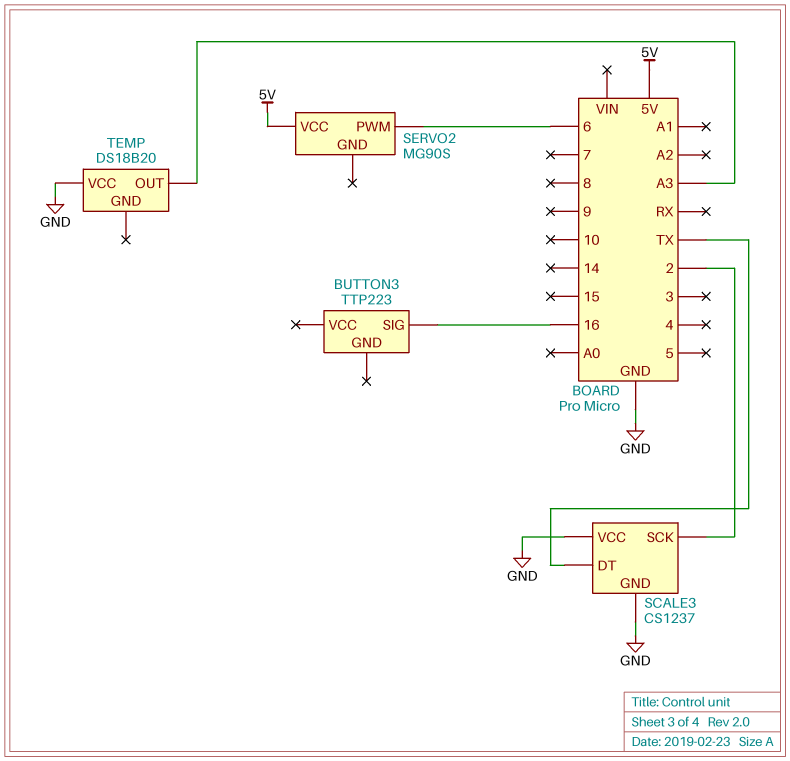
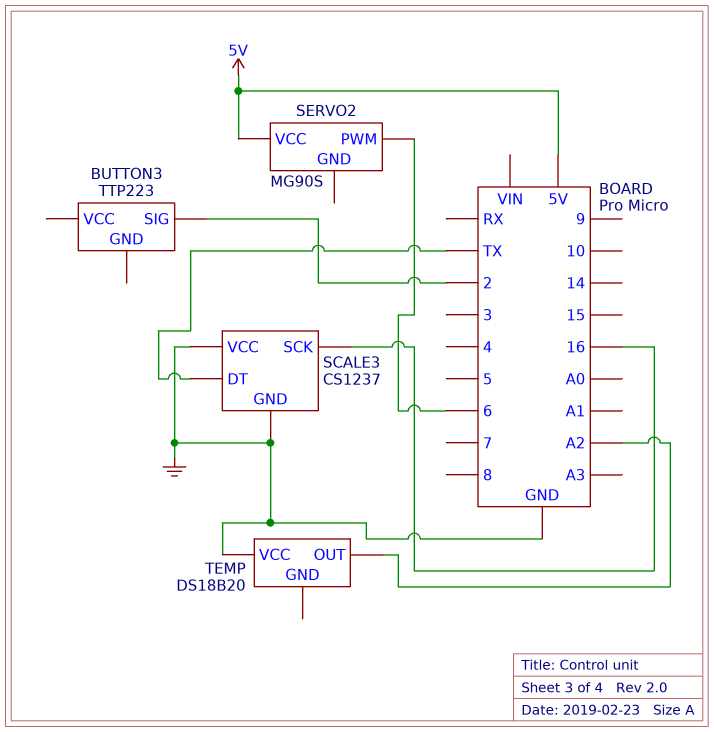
BUTTON3 pin SIG: 16 -> 2
SCALE3 pin SCK: 2 -> 16
TEMP pin OUT: A3 -> A2

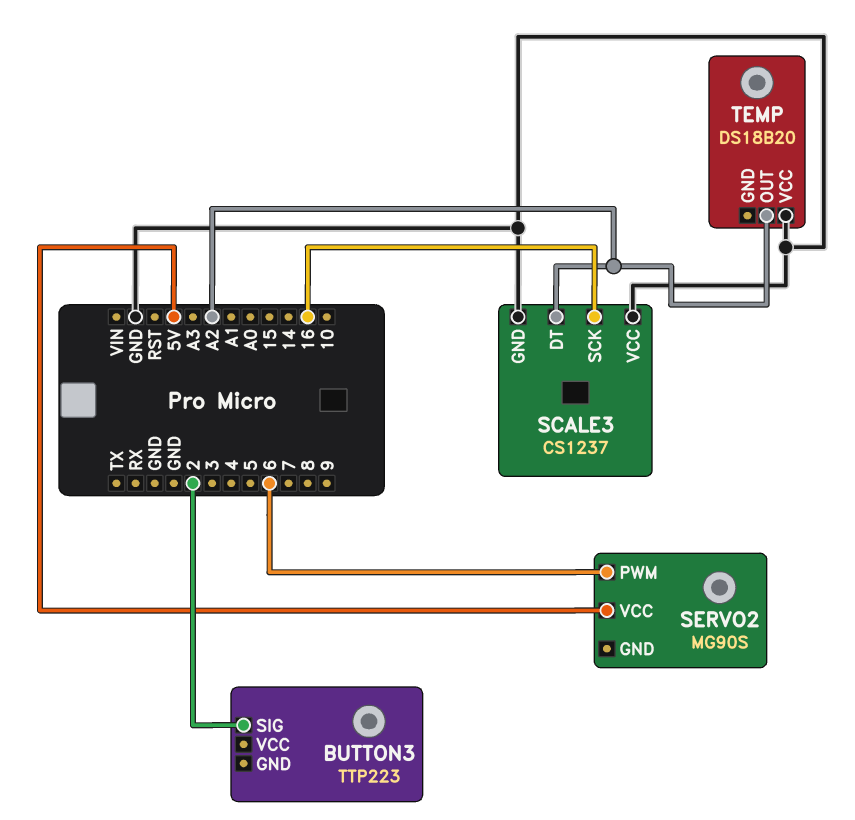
SCALE3 pin DT: TX -> A2

